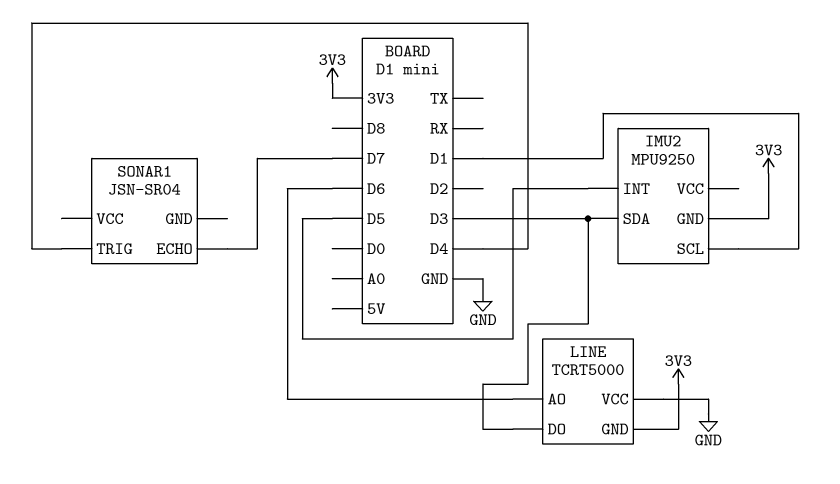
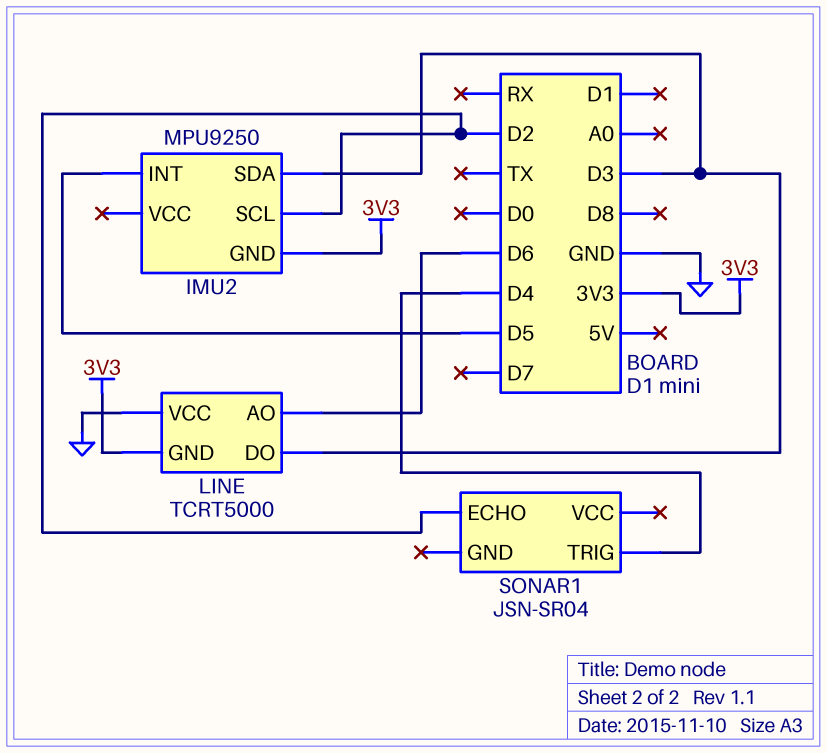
IMU2 pin SCL: D1 -> D2
SONAR1 pin ECHO: D7 -> D2

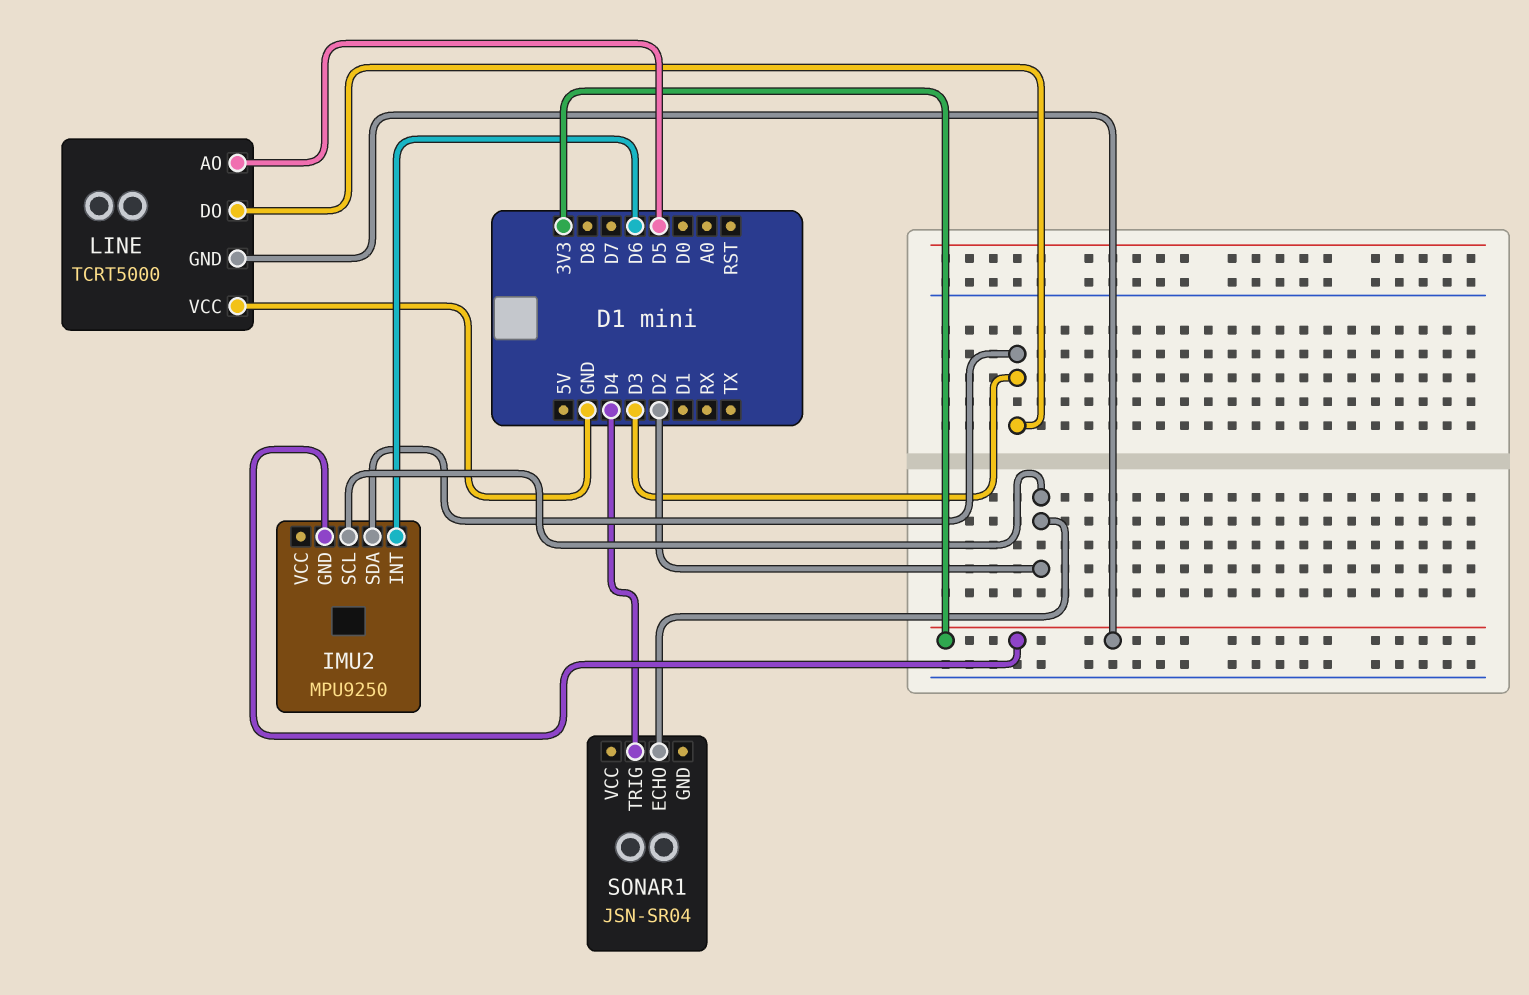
IMU2 pin INT: D5 -> D6
LINE pin AO: D6 -> D5

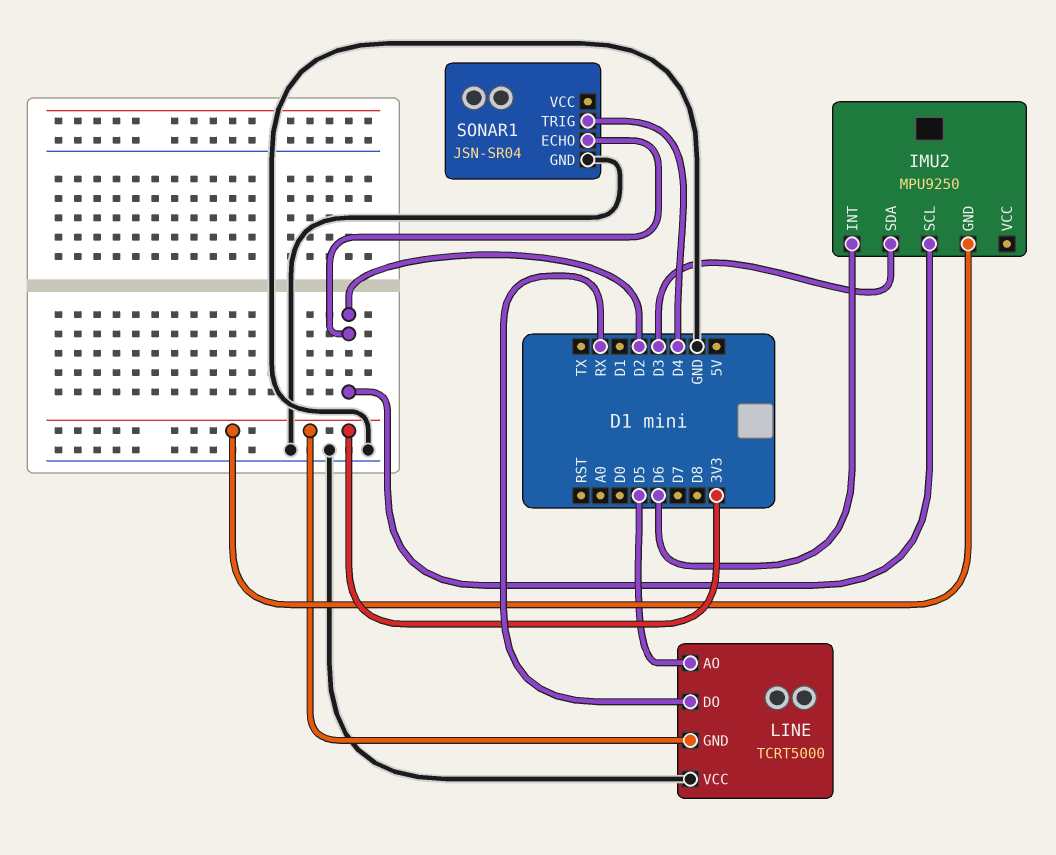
LINE pin DO: D3 -> RX
SONAR1 pin GND: none -> GND

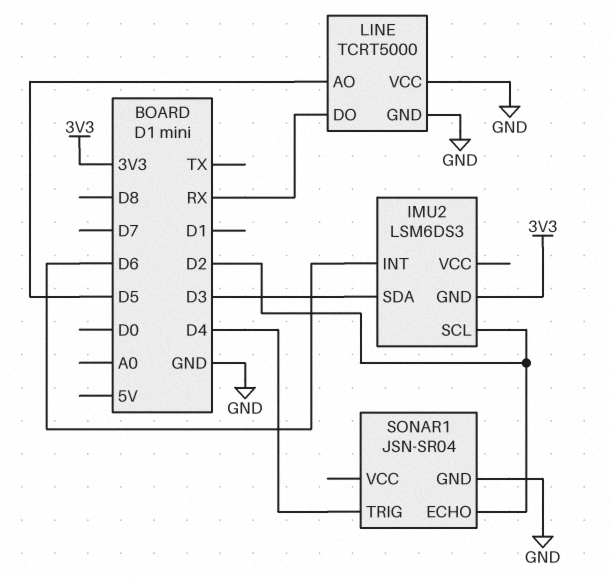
IMU2: MPU9250 -> LSM6DS3
LINE pin GND: 3V3 -> GND

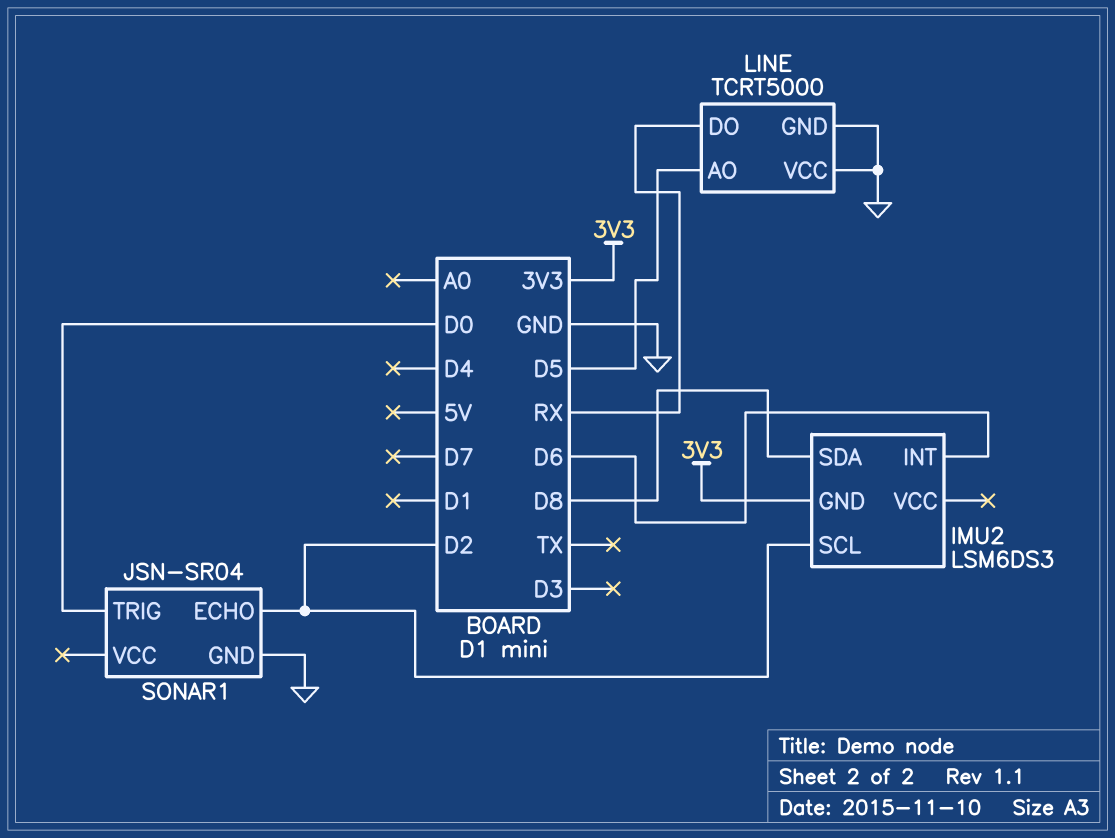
IMU2 pin SDA: D3 -> D8
SONAR1 pin TRIG: D4 -> D0

